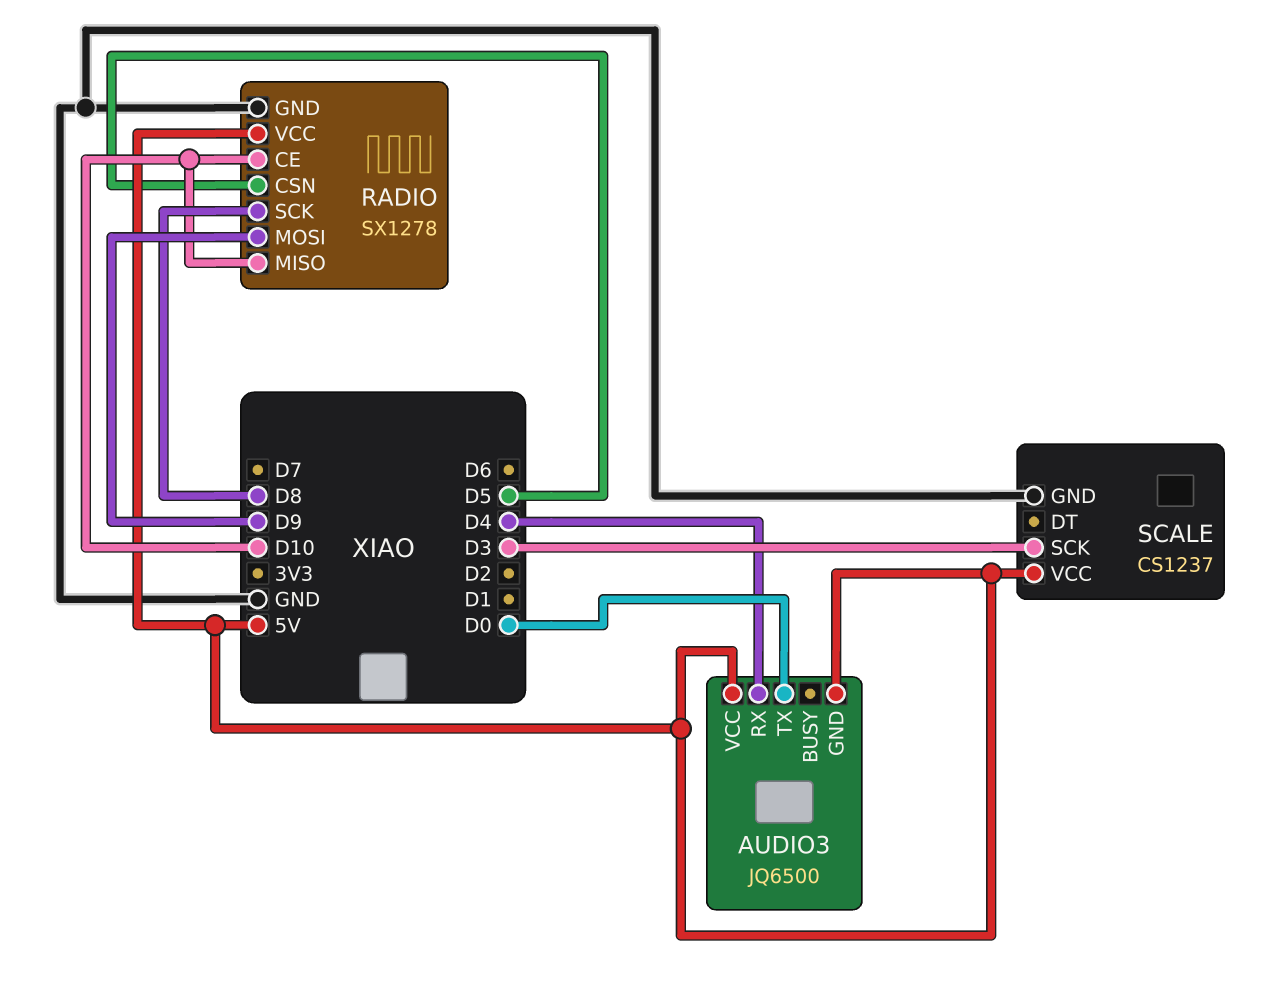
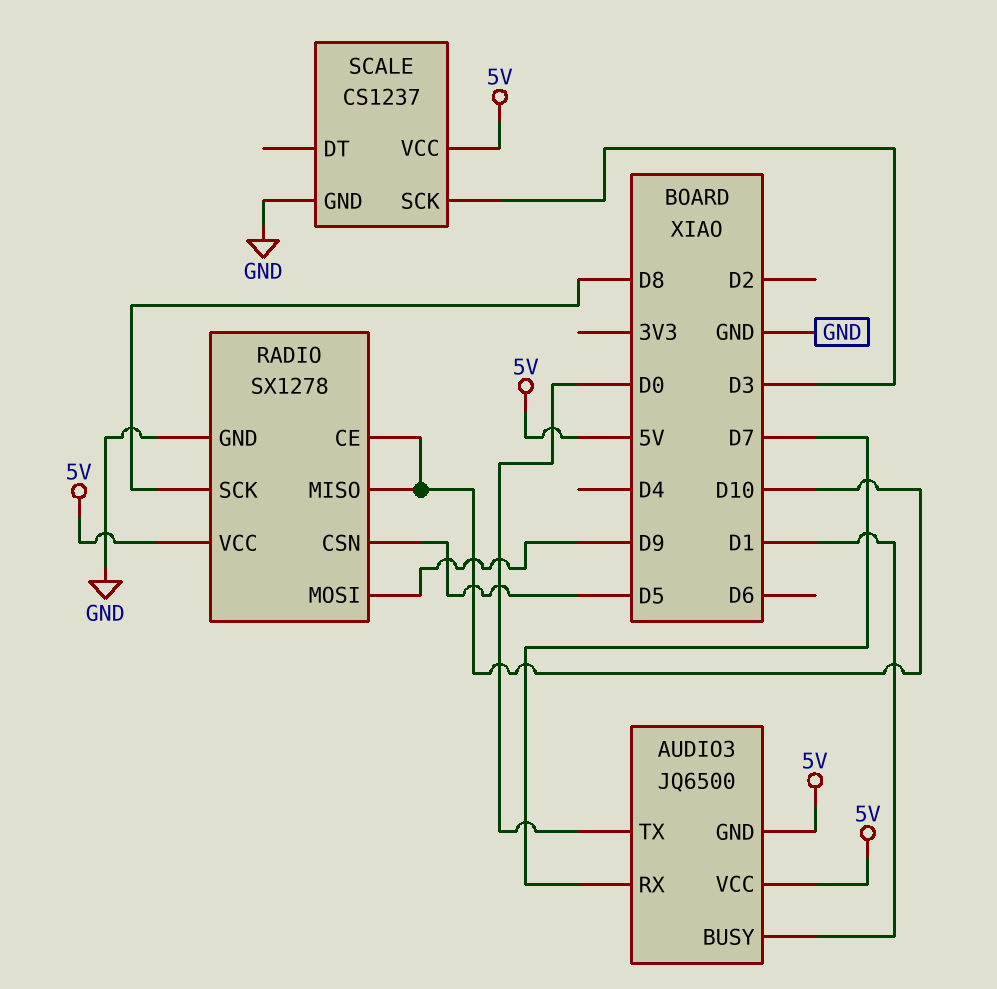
AUDIO3 pin BUSY: none -> D1
AUDIO3 pin RX: D4 -> D7

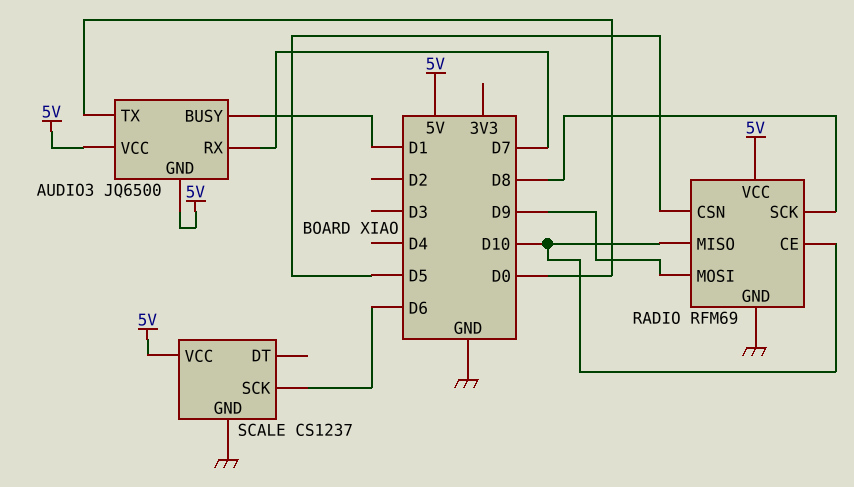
RADIO: SX1278 -> RFM69
SCALE pin SCK: D3 -> D6

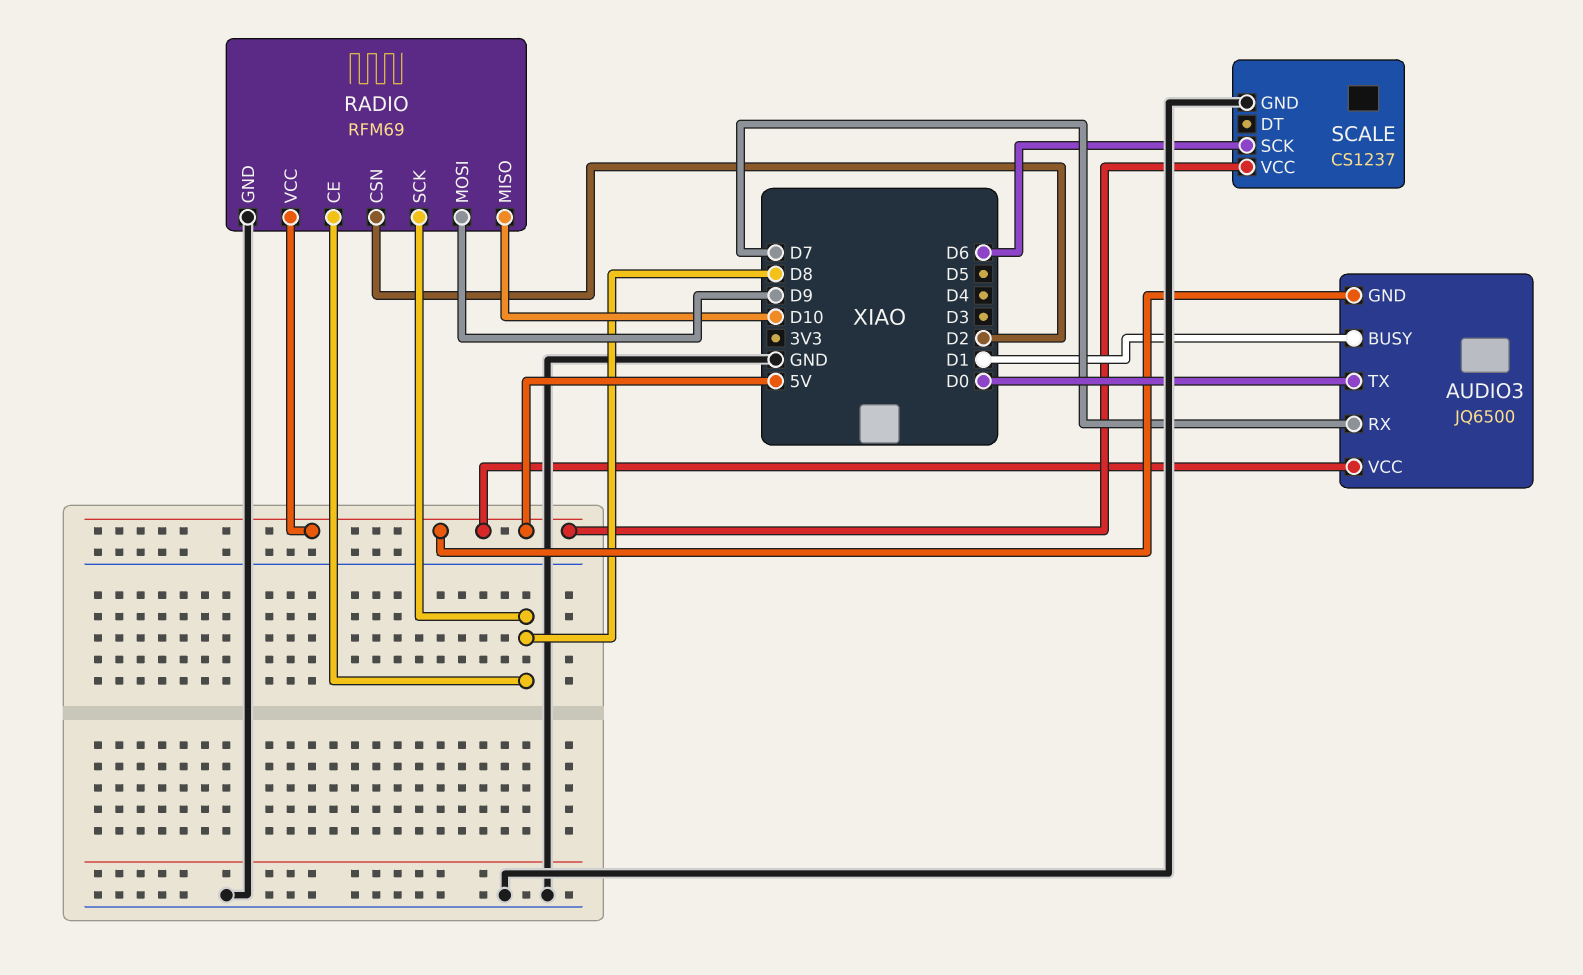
RADIO pin CE: D10 -> D8
RADIO pin CSN: D5 -> D2

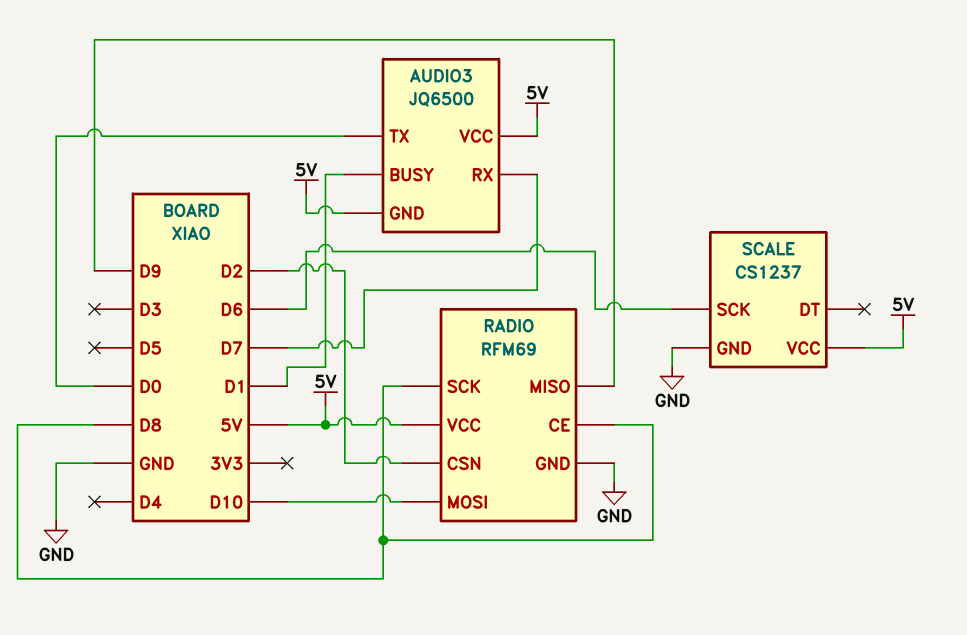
RADIO pin MISO: D10 -> D9
RADIO pin MOSI: D9 -> D10

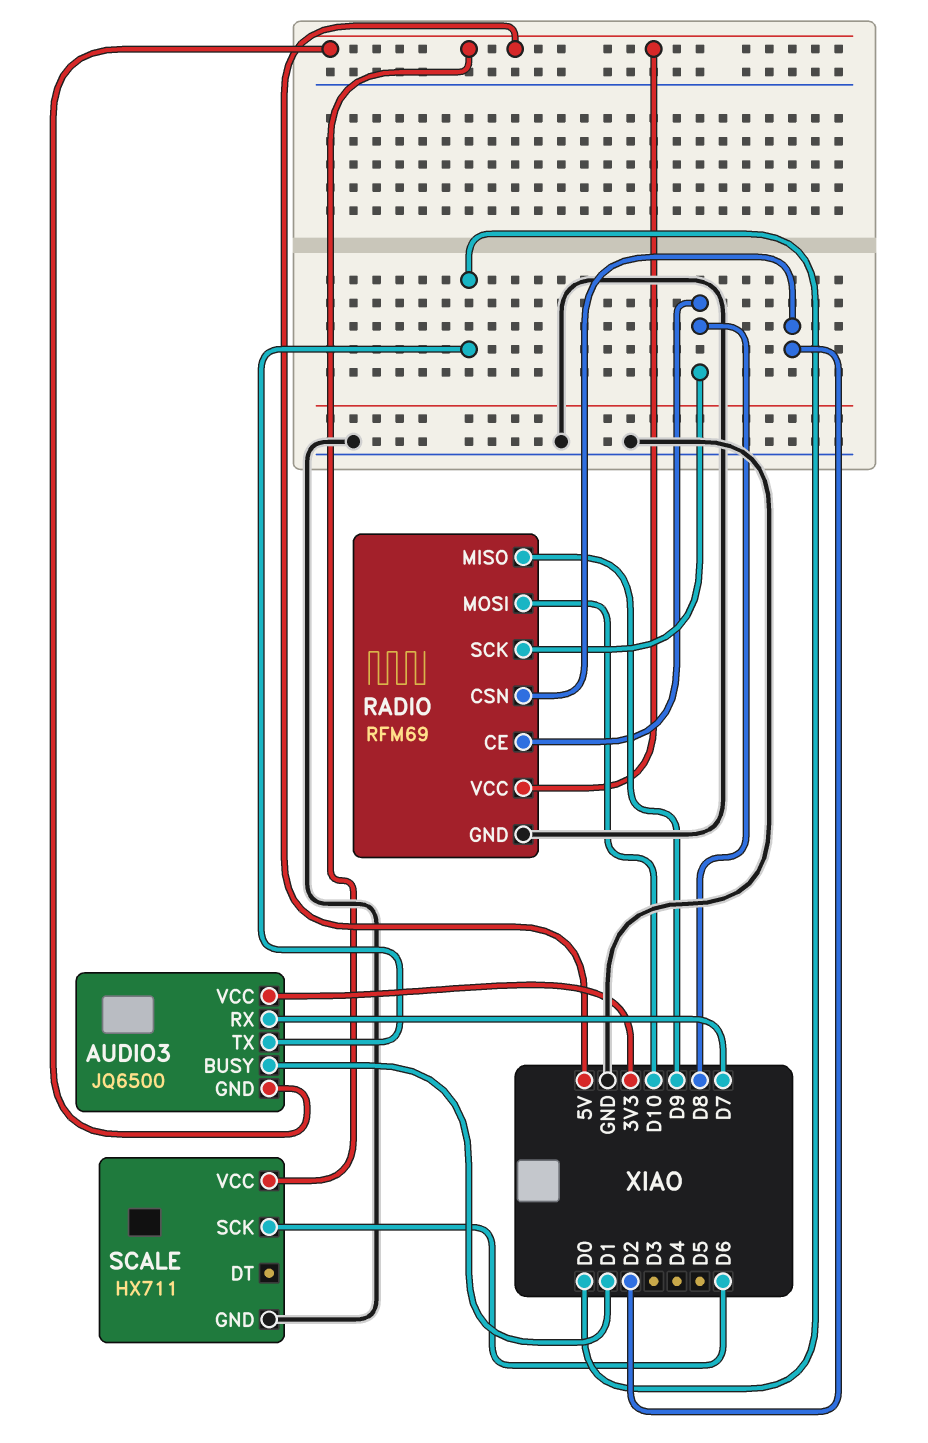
AUDIO3 pin VCC: 5V -> 3V3
SCALE: CS1237 -> HX711

